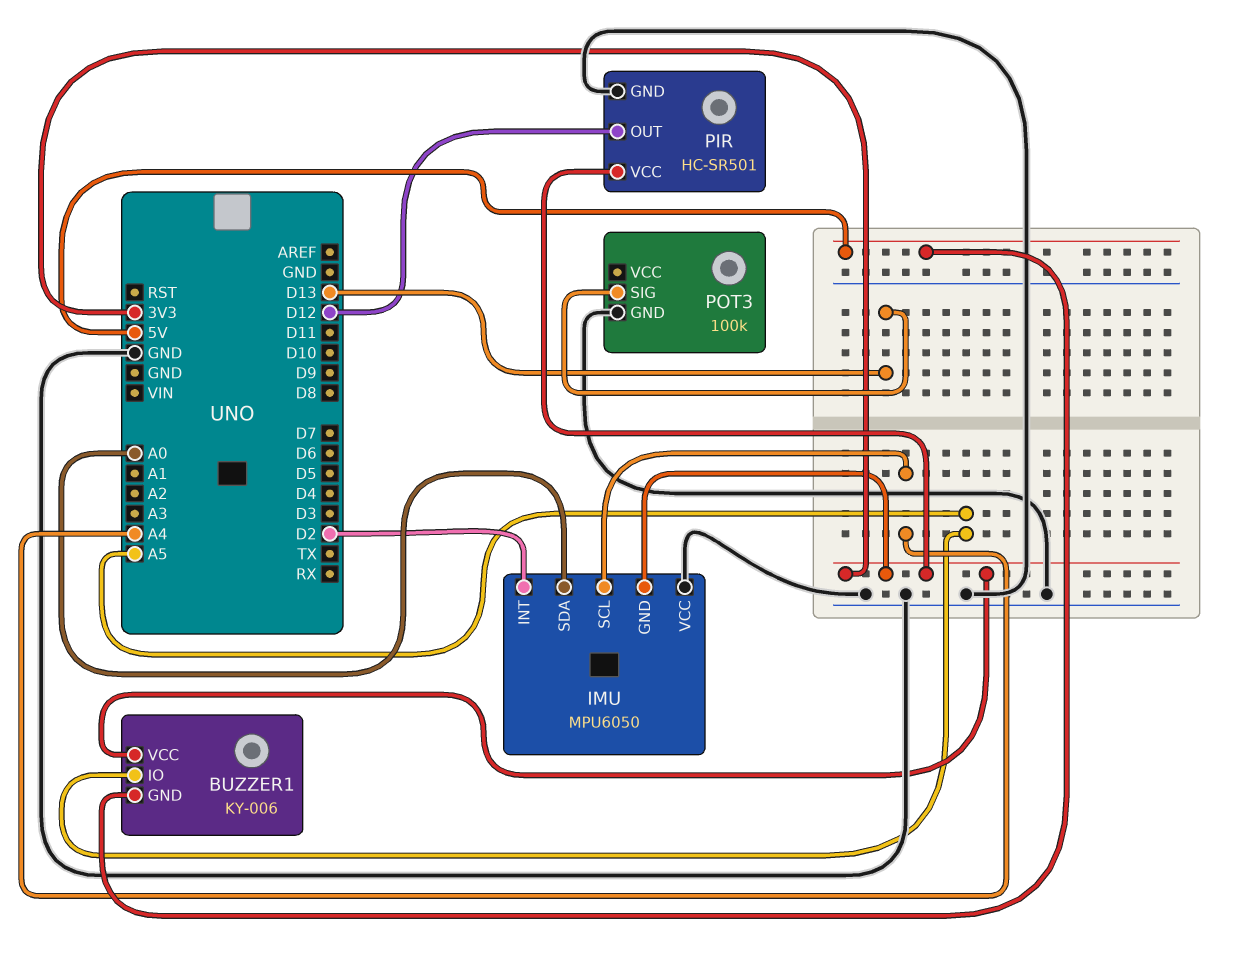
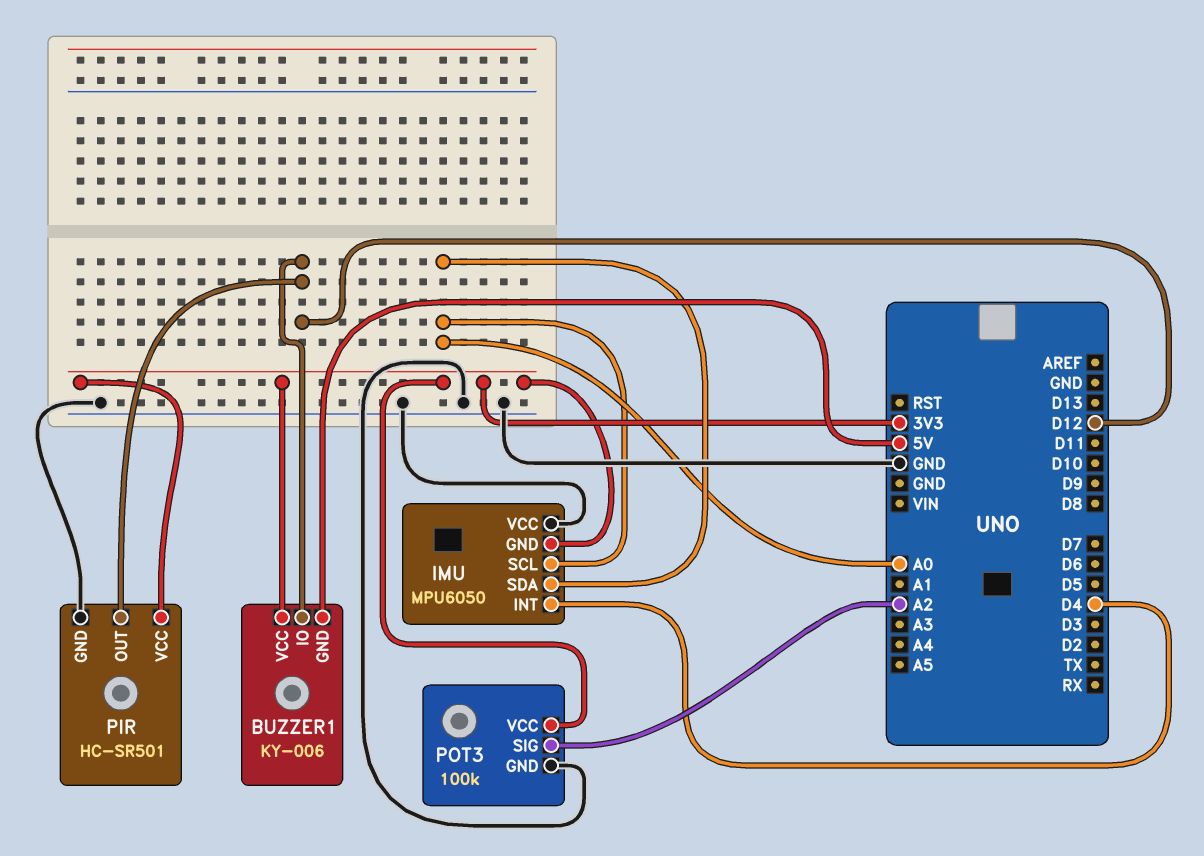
BUZZER1 pin IO: A5 -> D12
IMU pin INT: D2 -> D4
IMU pin SCL: A4 -> A0
POT3 pin SIG: D13 -> A2
POT3 pin VCC: none -> 3V3

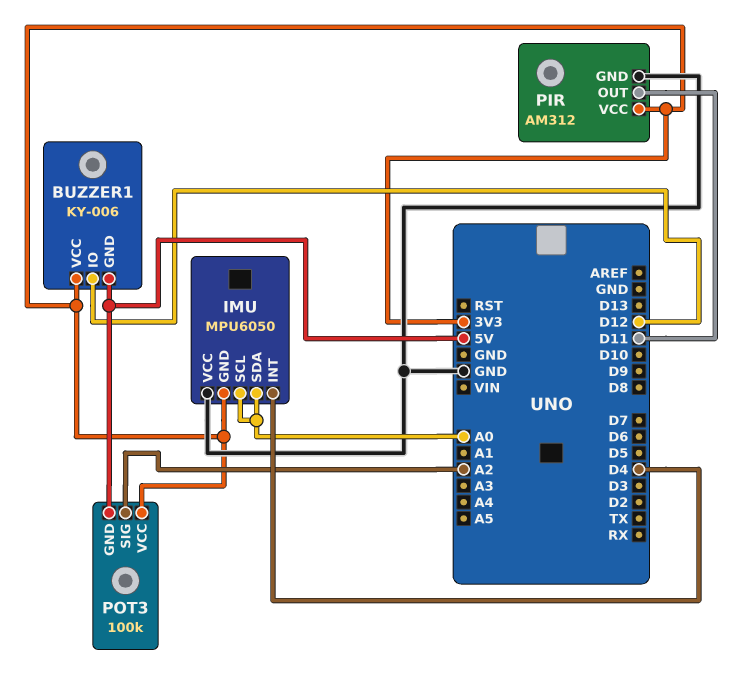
PIR: HC-SR501 -> AM312
PIR pin OUT: D12 -> D11
POT3 pin GND: GND -> 5V

